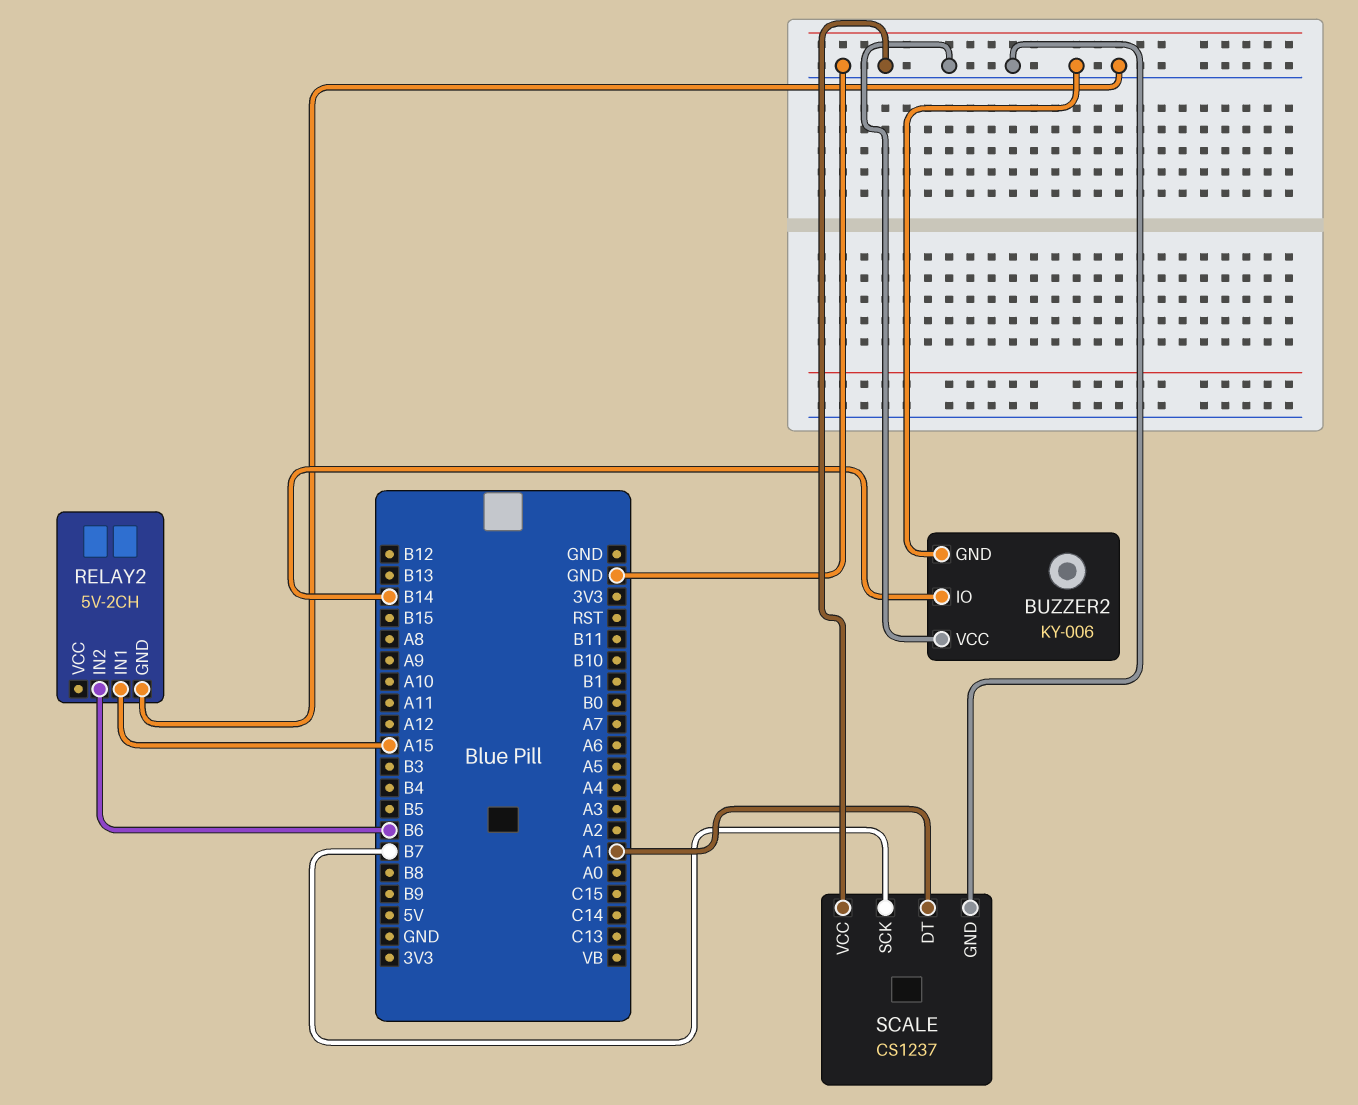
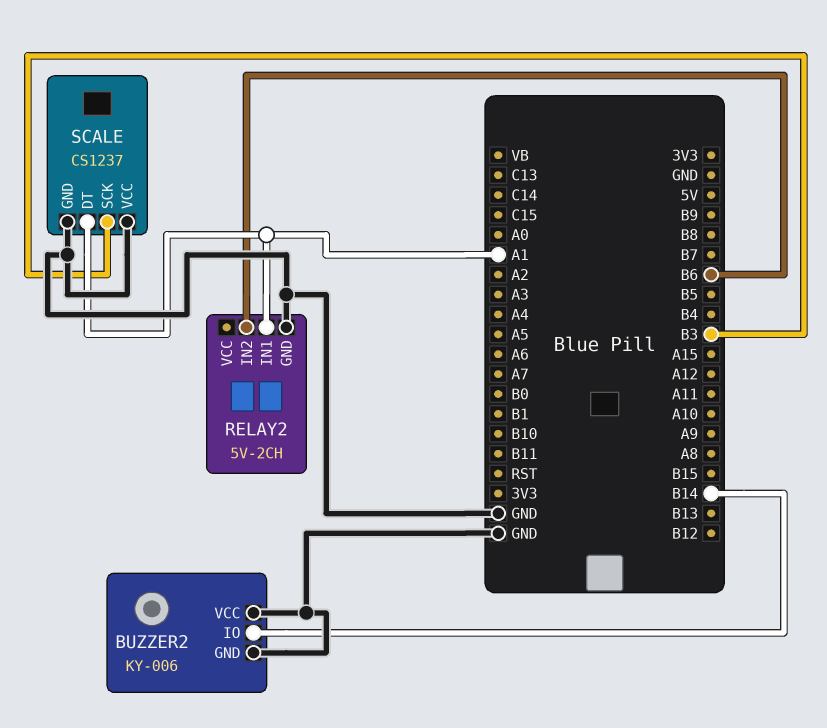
RELAY2 pin IN1: A15 -> A1
SCALE pin SCK: B7 -> B3

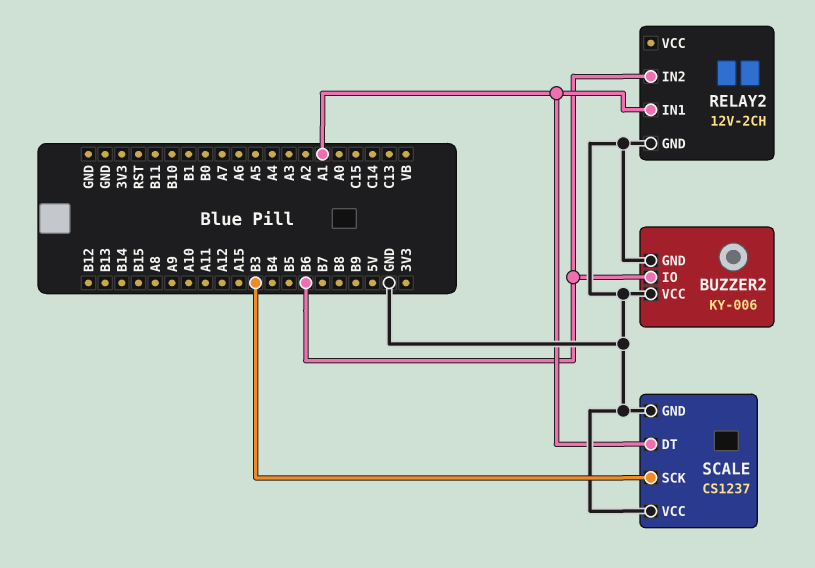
BUZZER2 pin IO: B14 -> B6
RELAY2: 5V-2CH -> 12V-2CH

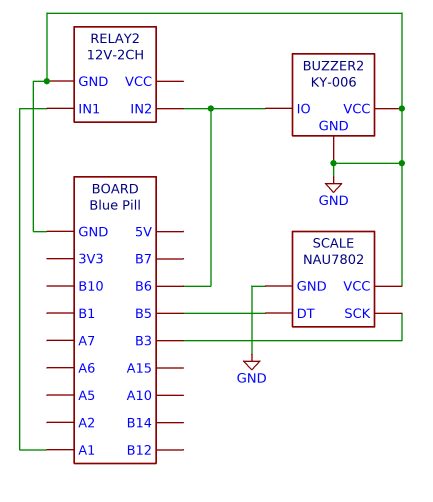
SCALE: CS1237 -> NAU7802
SCALE pin DT: A1 -> B5

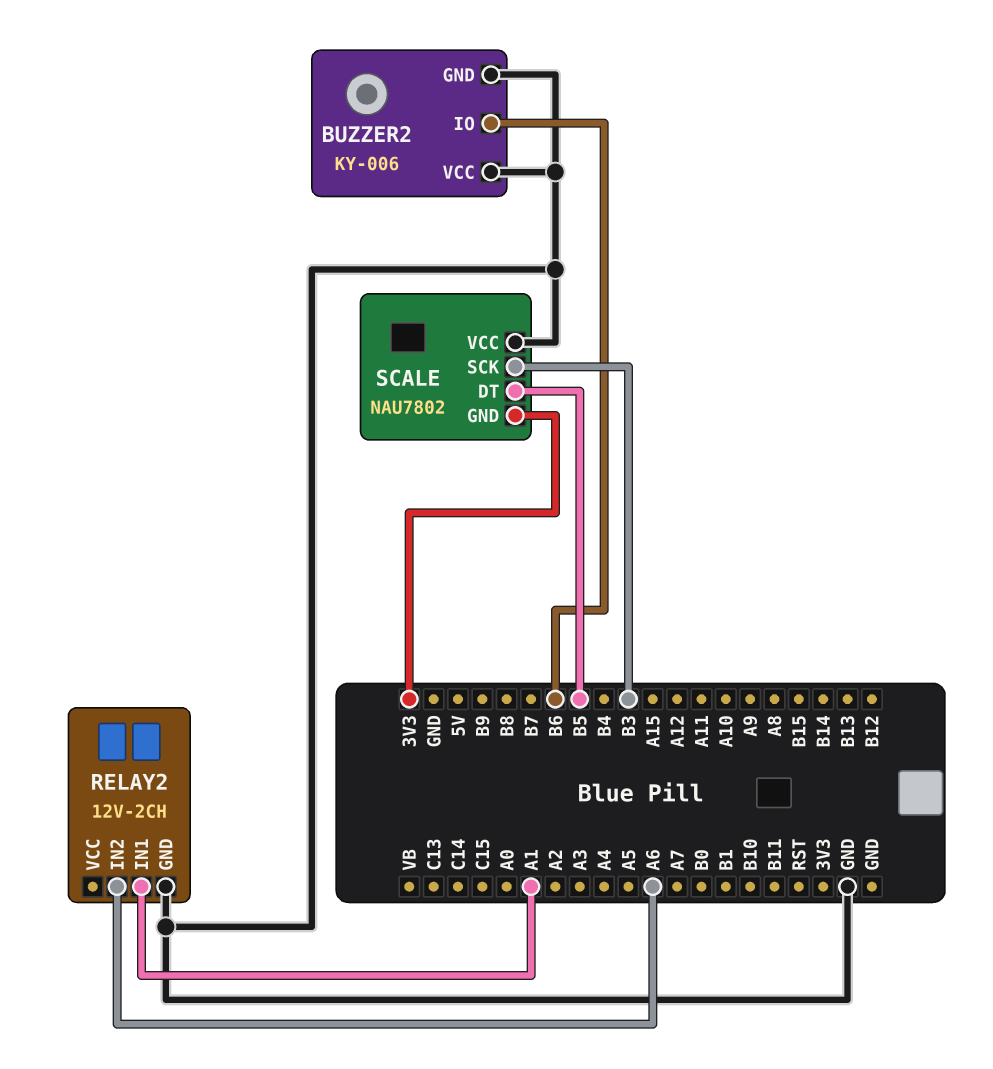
RELAY2 pin IN2: B6 -> A6
SCALE pin GND: GND -> 3V3

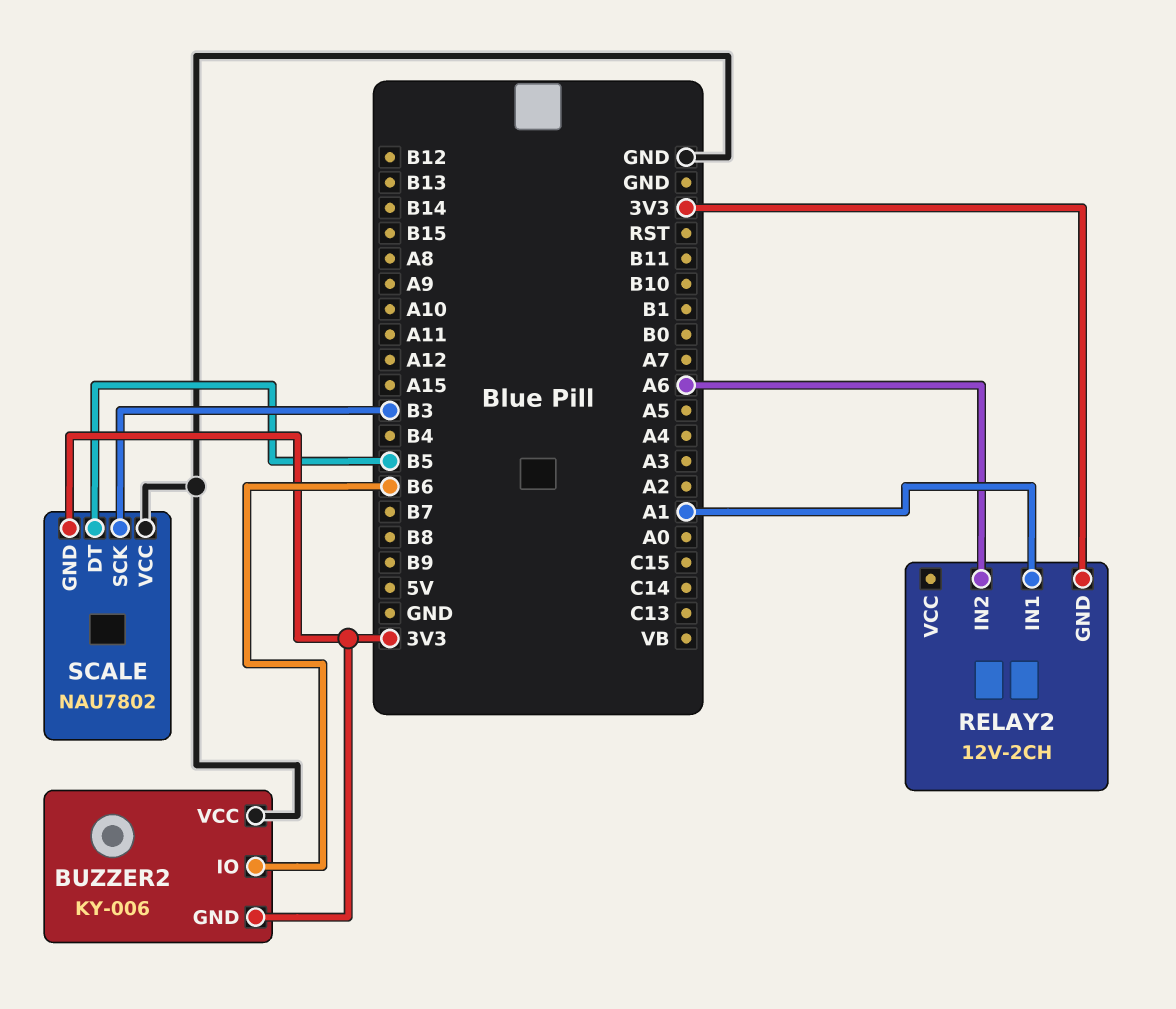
BUZZER2 pin GND: GND -> 3V3
RELAY2 pin GND: GND -> 3V3

